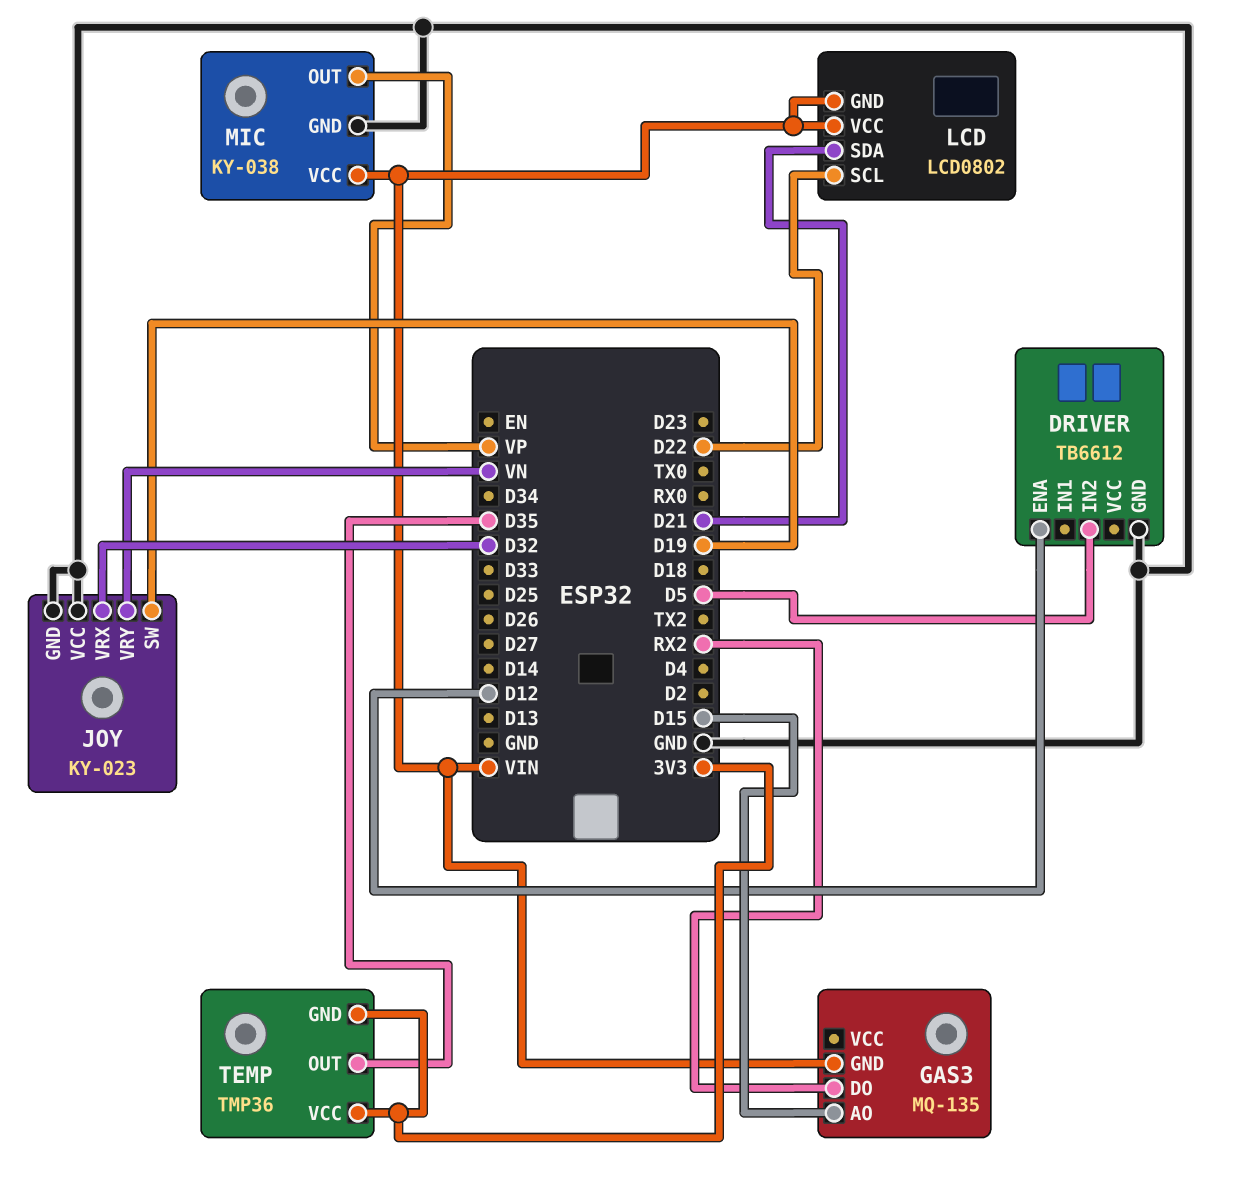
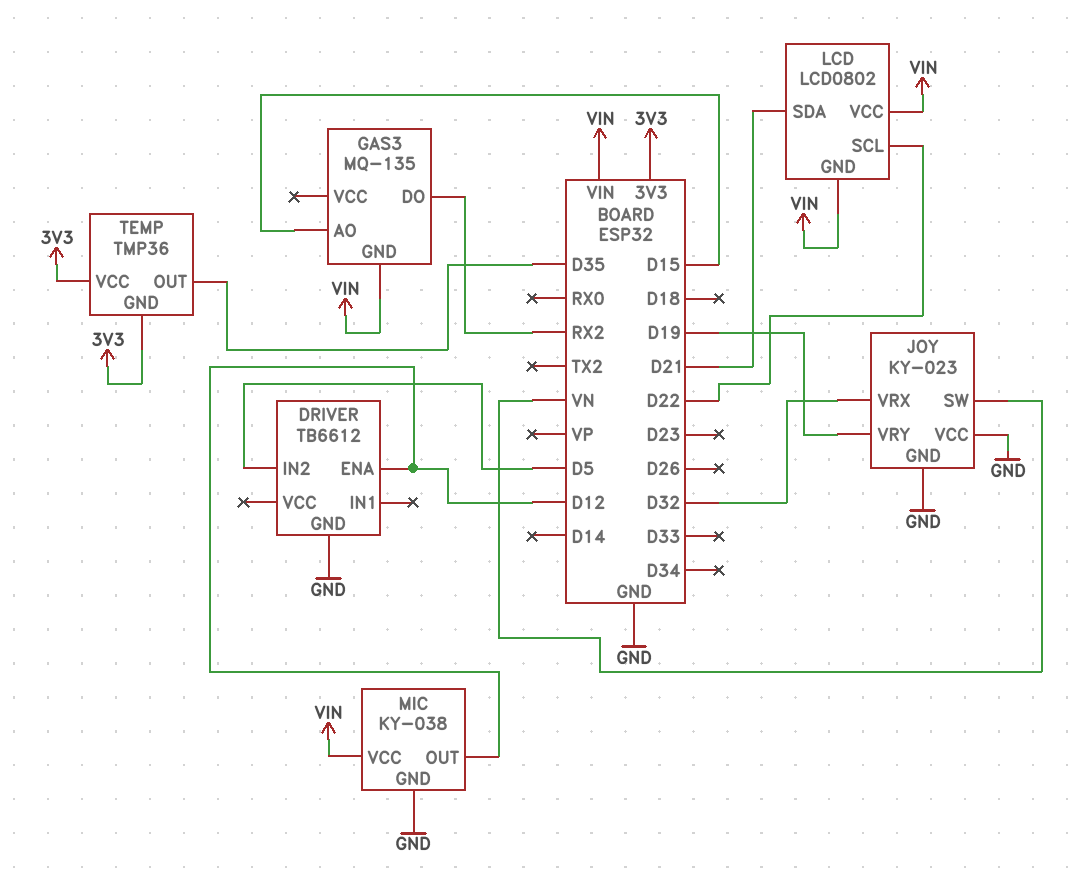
JOY pin SW: D19 -> VN
JOY pin VRY: VN -> D19
MIC pin OUT: VP -> D12

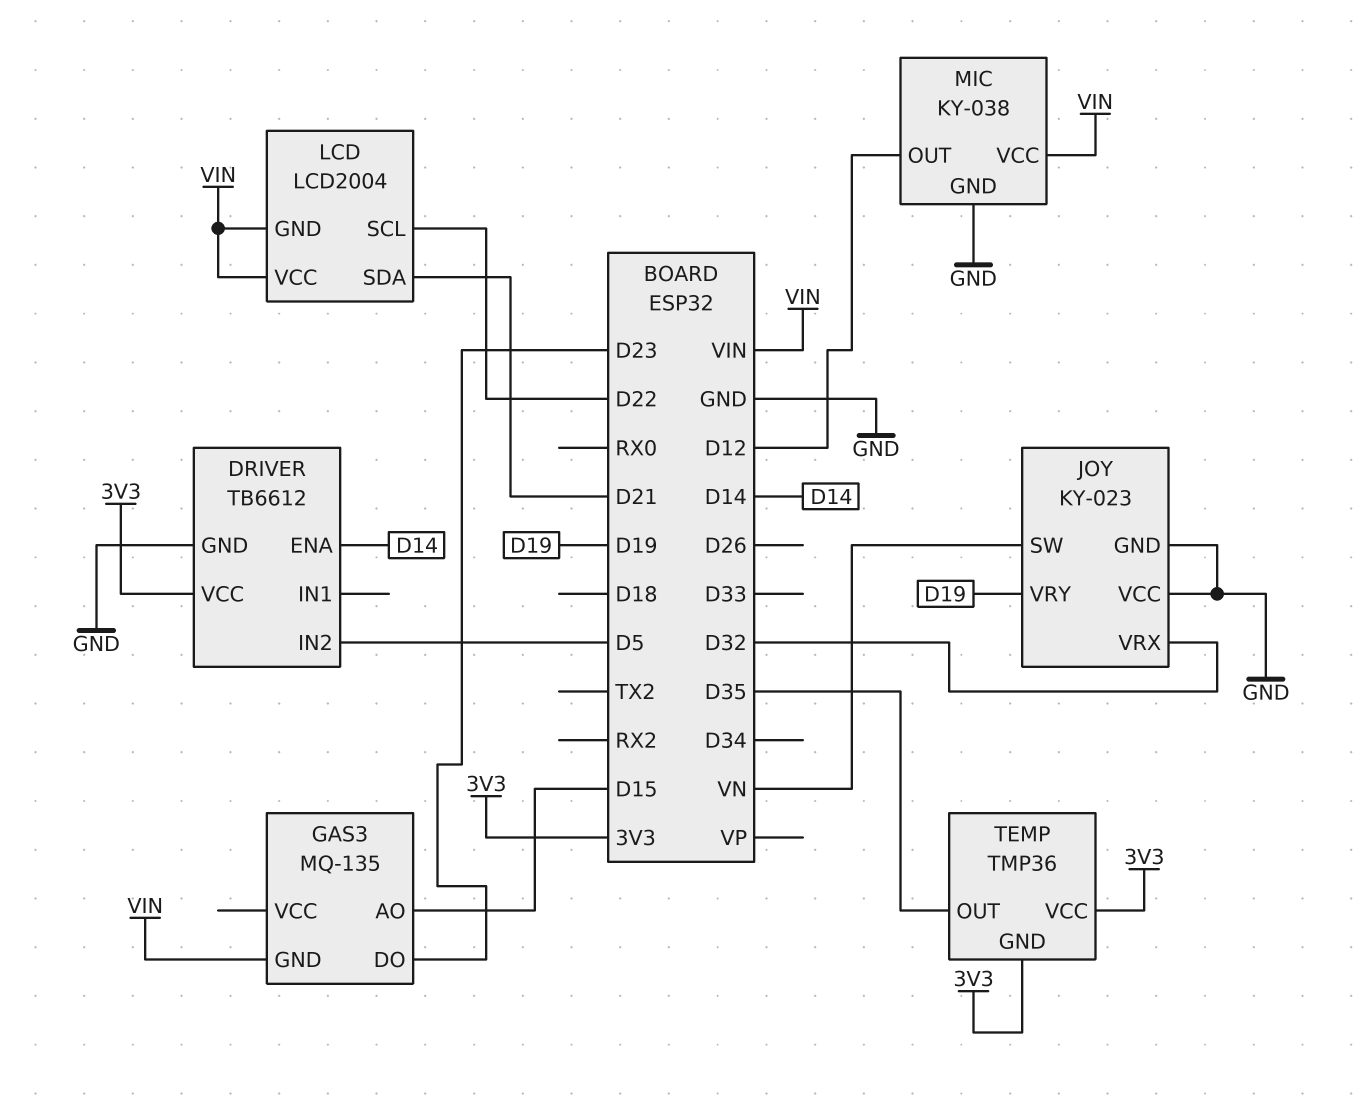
DRIVER pin ENA: D12 -> D14
DRIVER pin VCC: none -> 3V3
GAS3 pin DO: RX2 -> D23
LCD: LCD0802 -> LCD2004

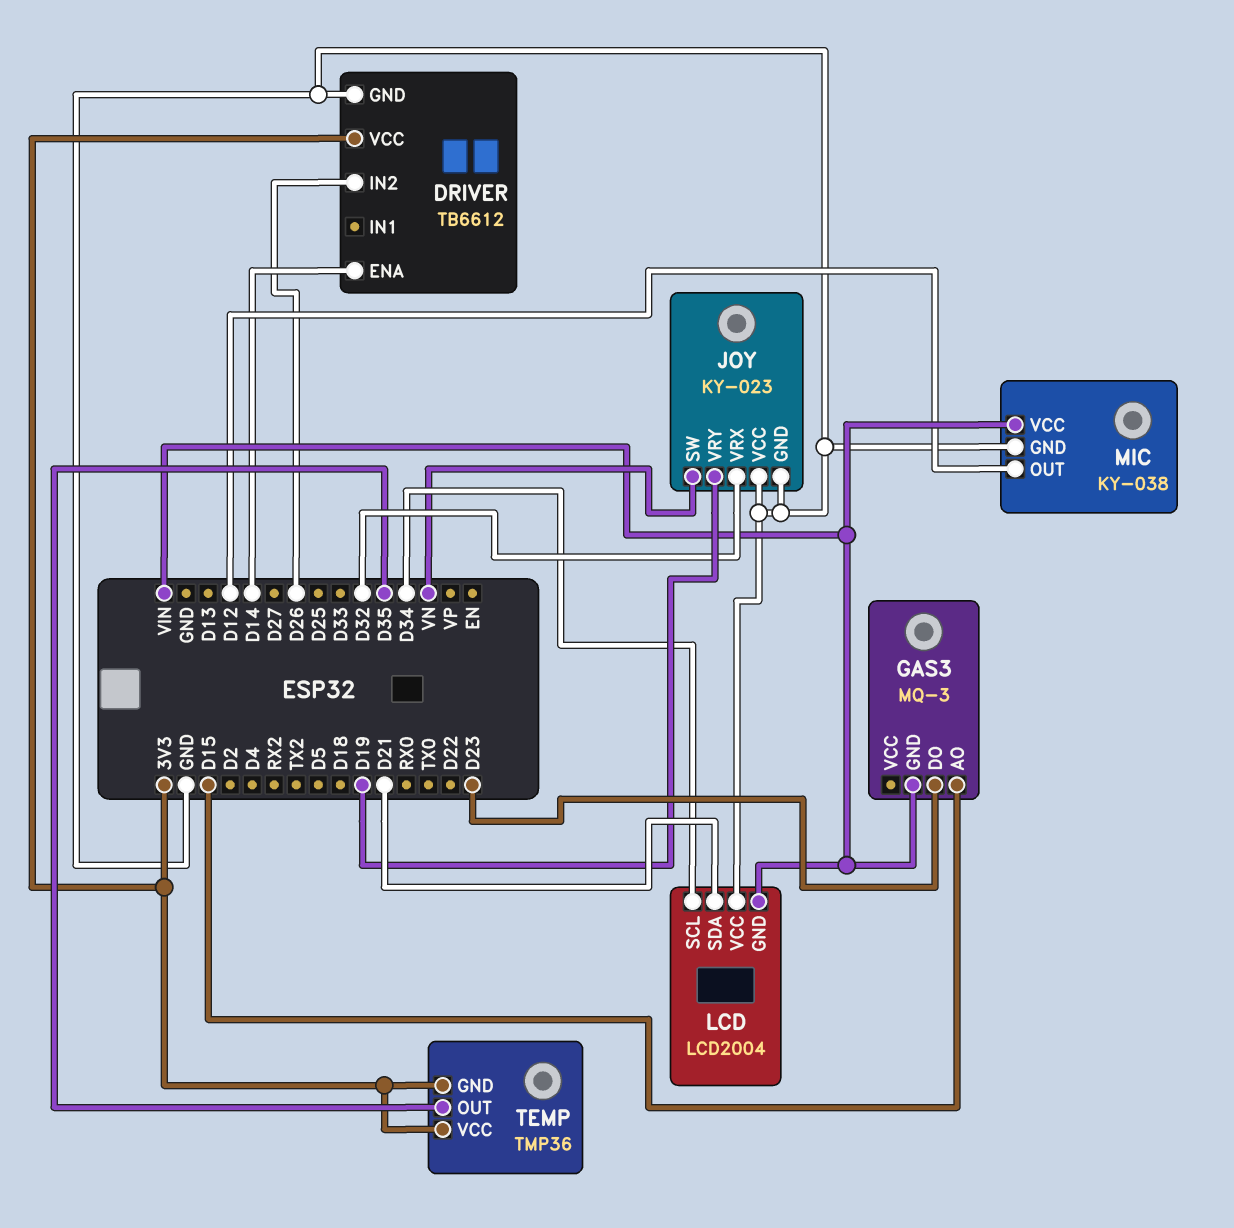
DRIVER pin IN2: D5 -> D26
GAS3: MQ-135 -> MQ-3
LCD pin SCL: D22 -> D34
LCD pin VCC: VIN -> GND

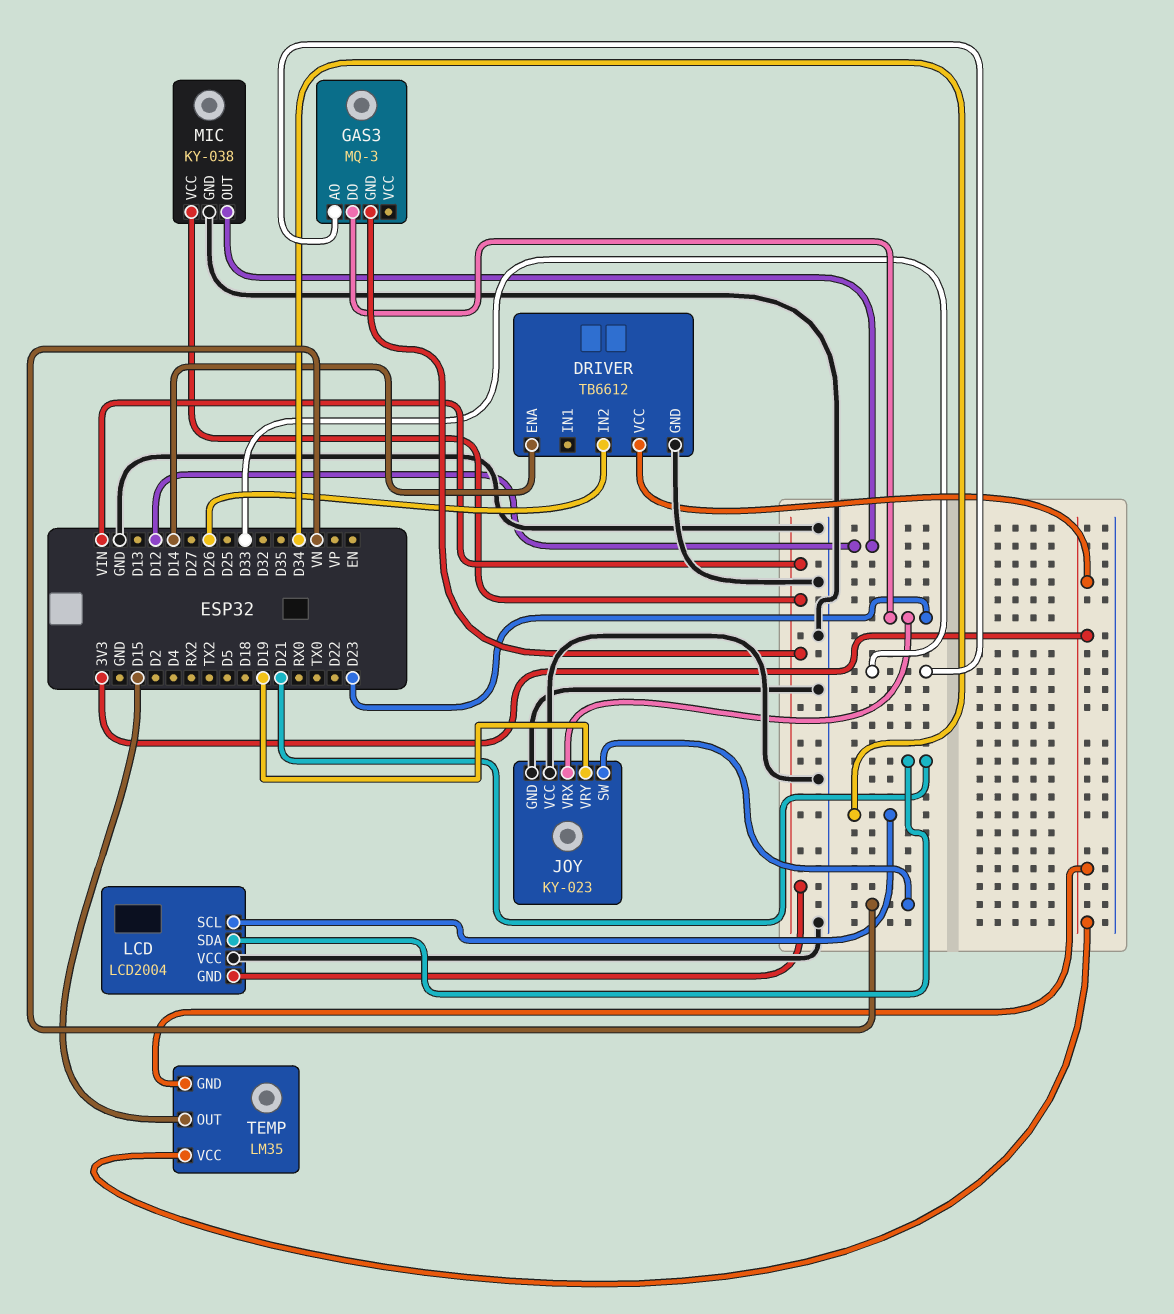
GAS3 pin AO: D15 -> D33
JOY pin VRX: D32 -> D23
TEMP: TMP36 -> LM35
TEMP pin OUT: D35 -> D15

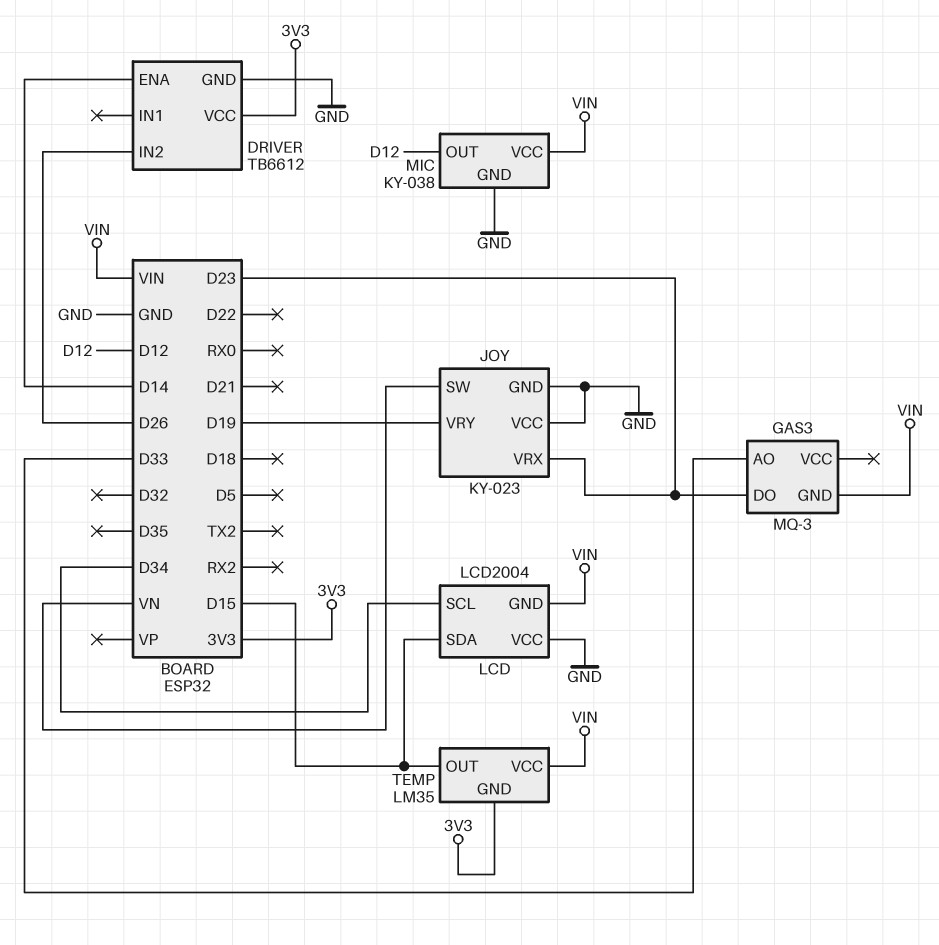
LCD pin SDA: D21 -> D15
TEMP pin VCC: 3V3 -> VIN

